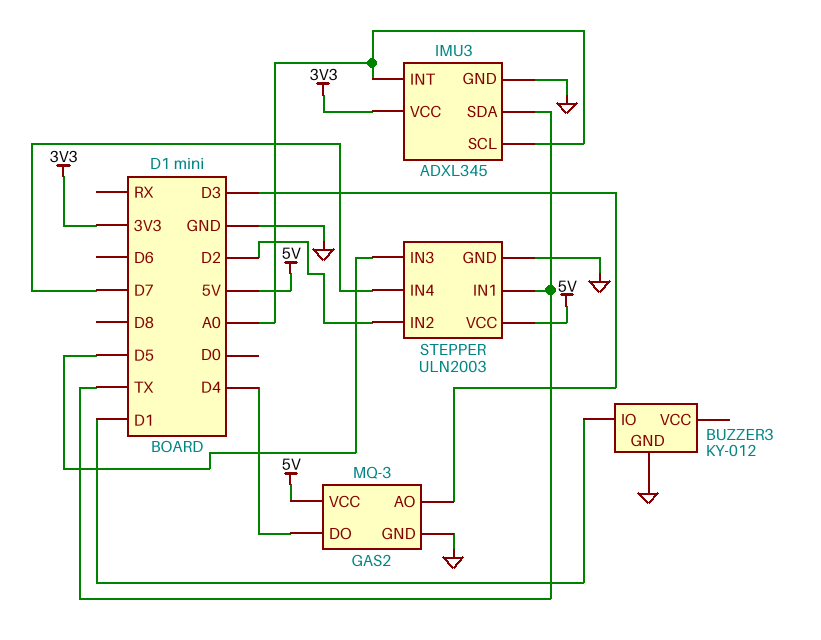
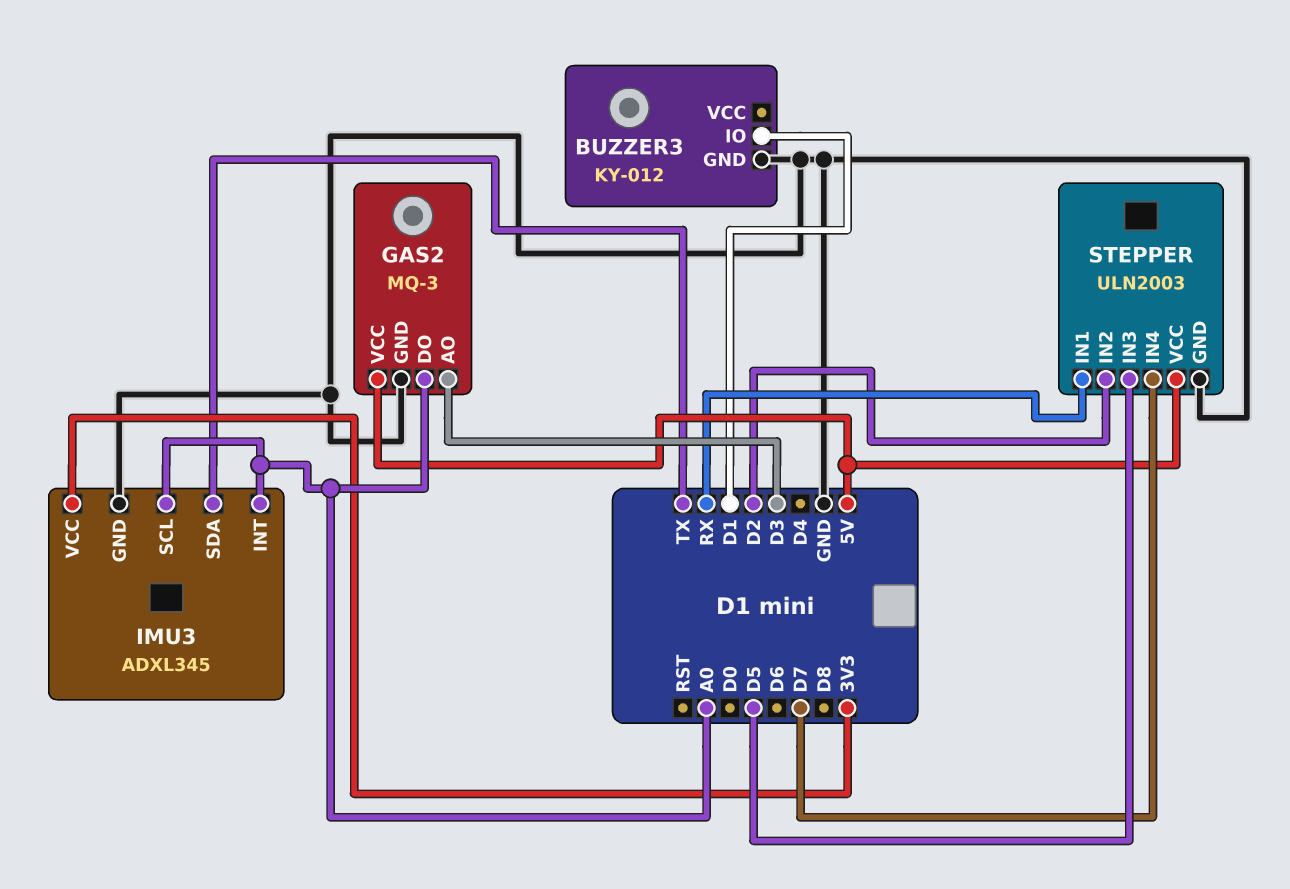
GAS2 pin DO: D4 -> A0
STEPPER pin IN1: TX -> RX

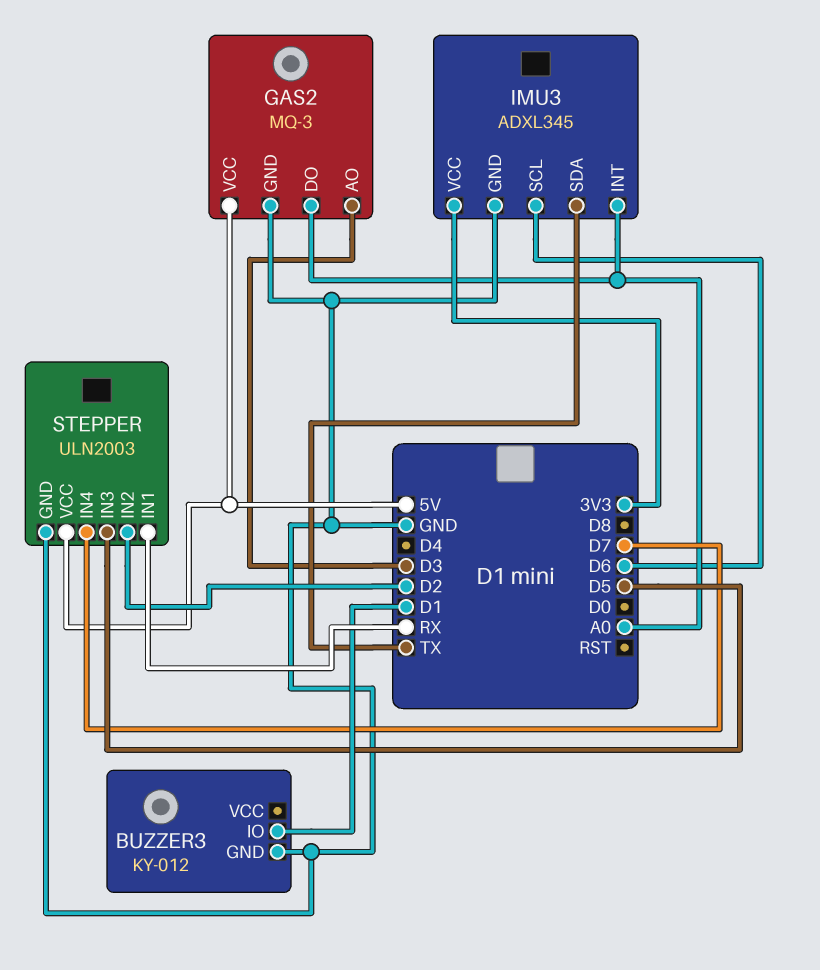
IMU3 pin SCL: A0 -> D6

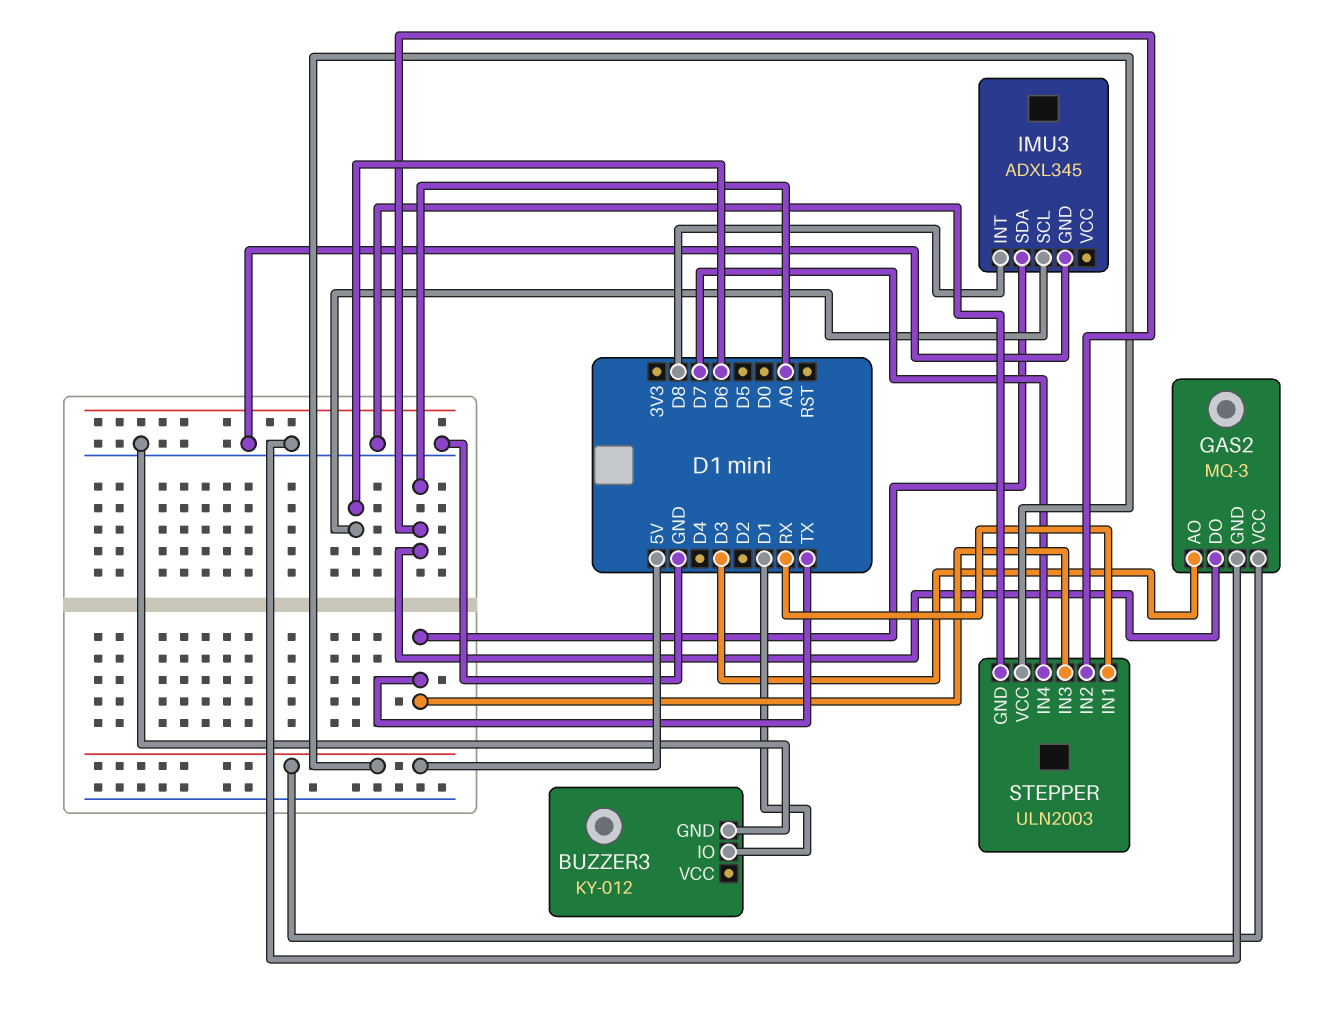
IMU3 pin INT: A0 -> D8
IMU3 pin VCC: 3V3 -> none
STEPPER pin IN2: D2 -> A0
STEPPER pin IN3: D5 -> TX

